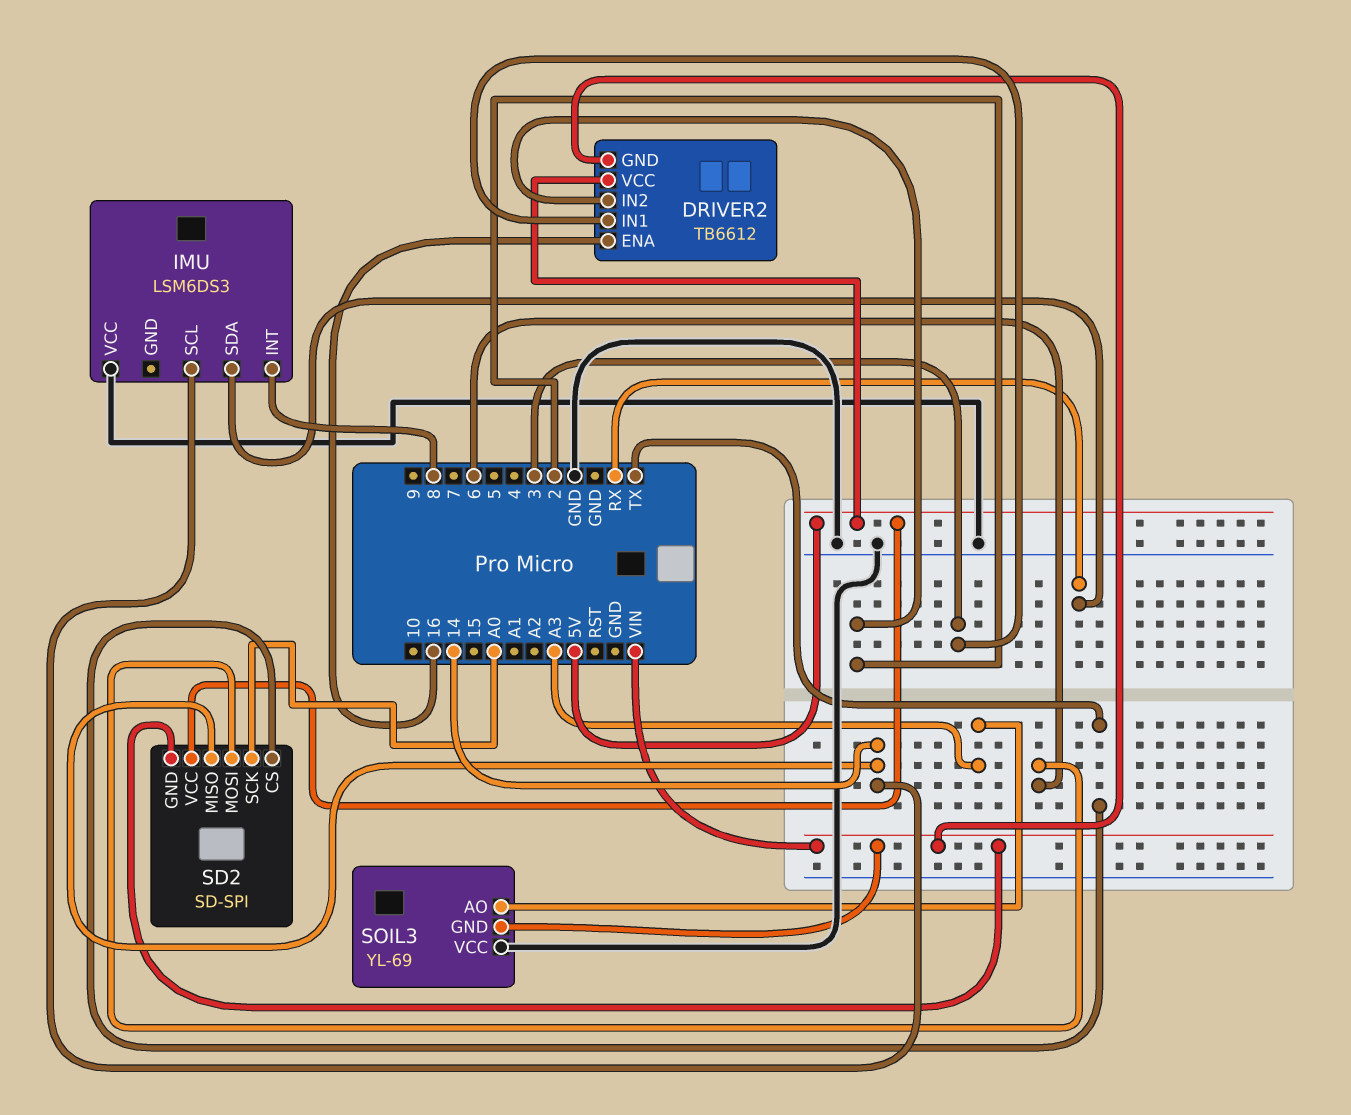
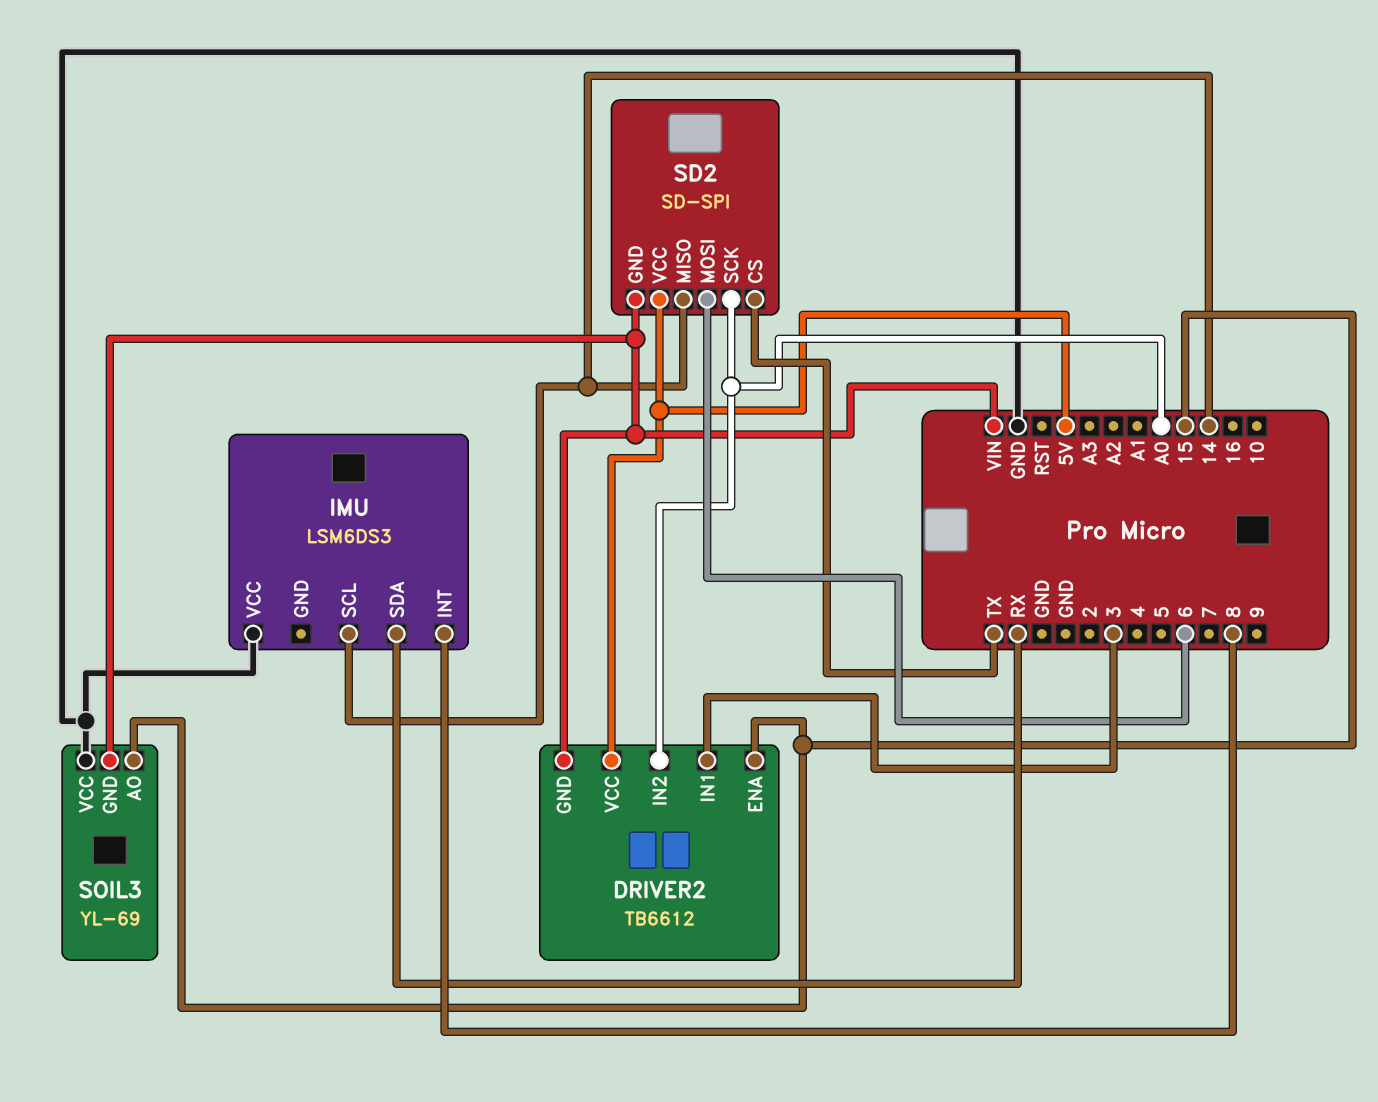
DRIVER2 pin ENA: 16 -> 15
DRIVER2 pin IN2: 2 -> A0
SOIL3 pin AO: A3 -> 15

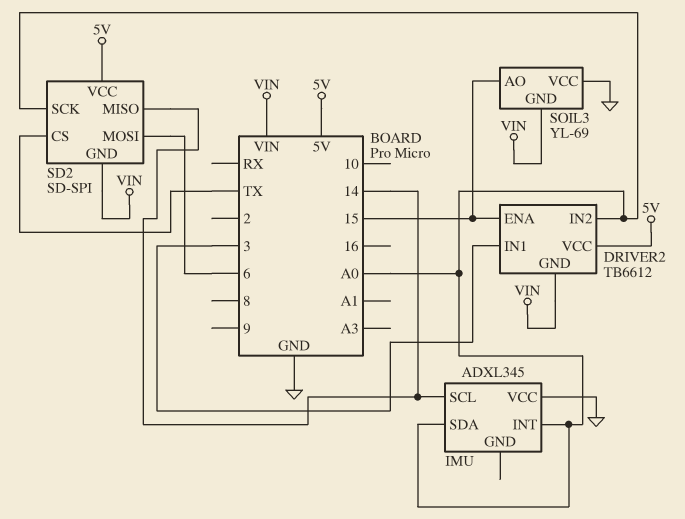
IMU: LSM6DS3 -> ADXL345
IMU pin INT: 8 -> A0
IMU pin SDA: RX -> A0

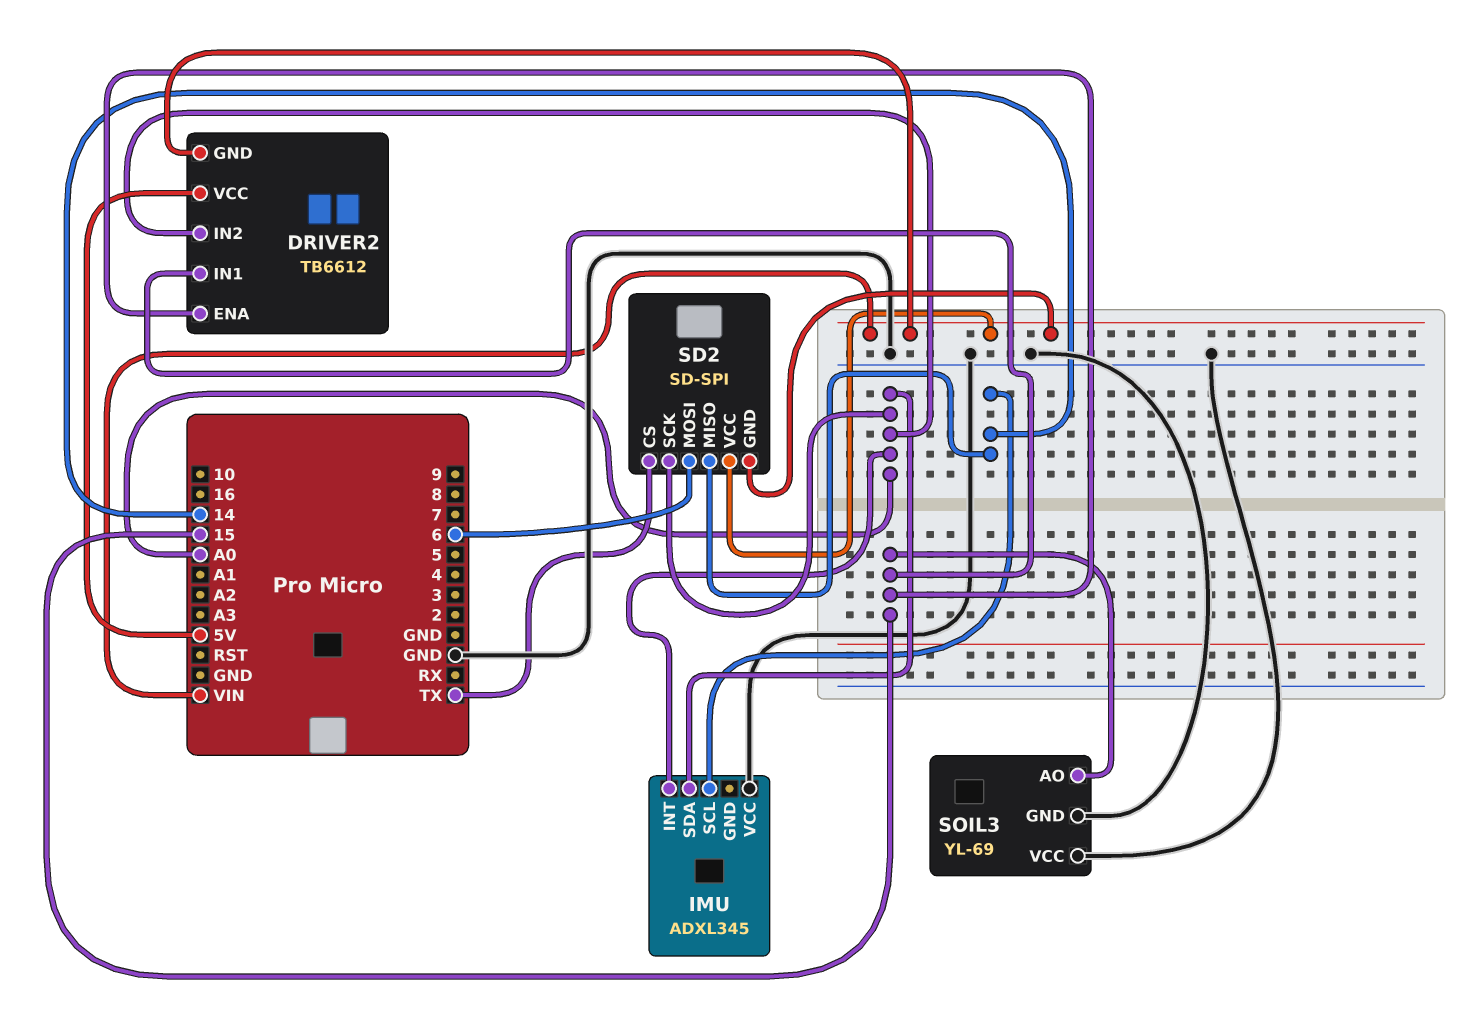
DRIVER2 pin IN1: 3 -> 15
SD2 pin VCC: 5V -> VIN
SOIL3 pin GND: VIN -> GND

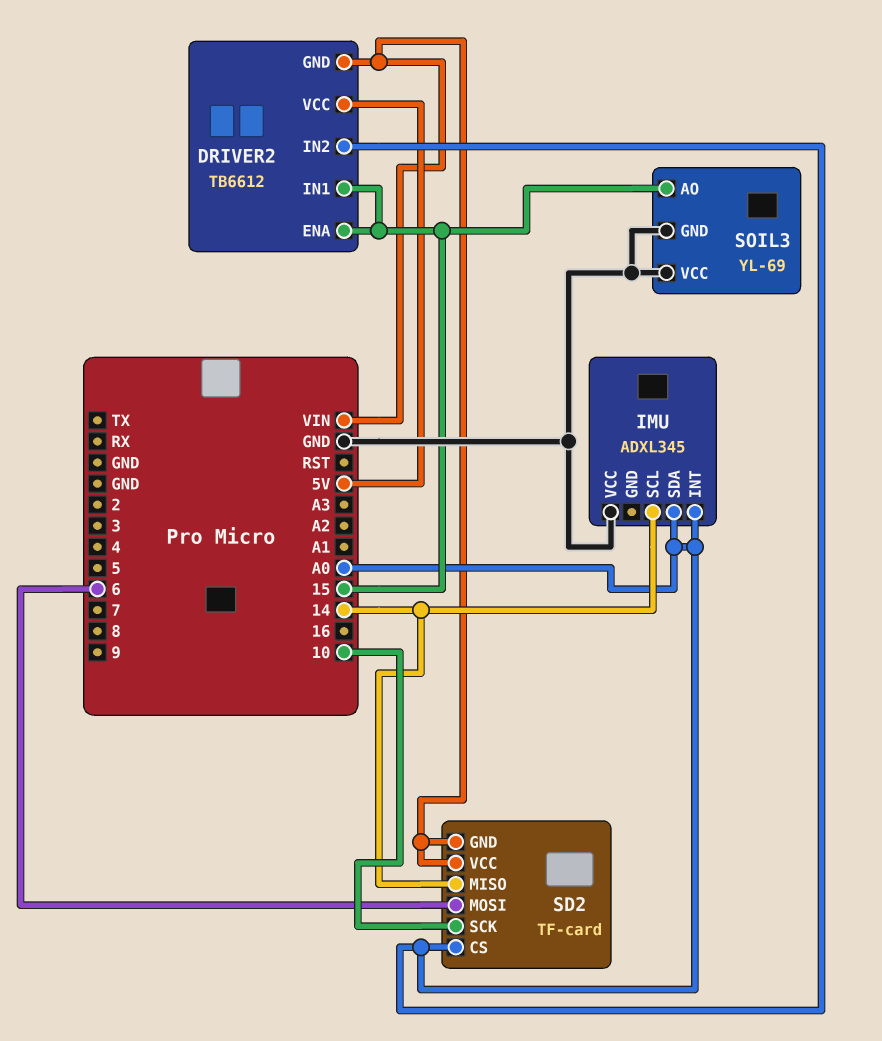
SD2: SD-SPI -> TF-card
SD2 pin CS: TX -> A0
SD2 pin SCK: A0 -> 10

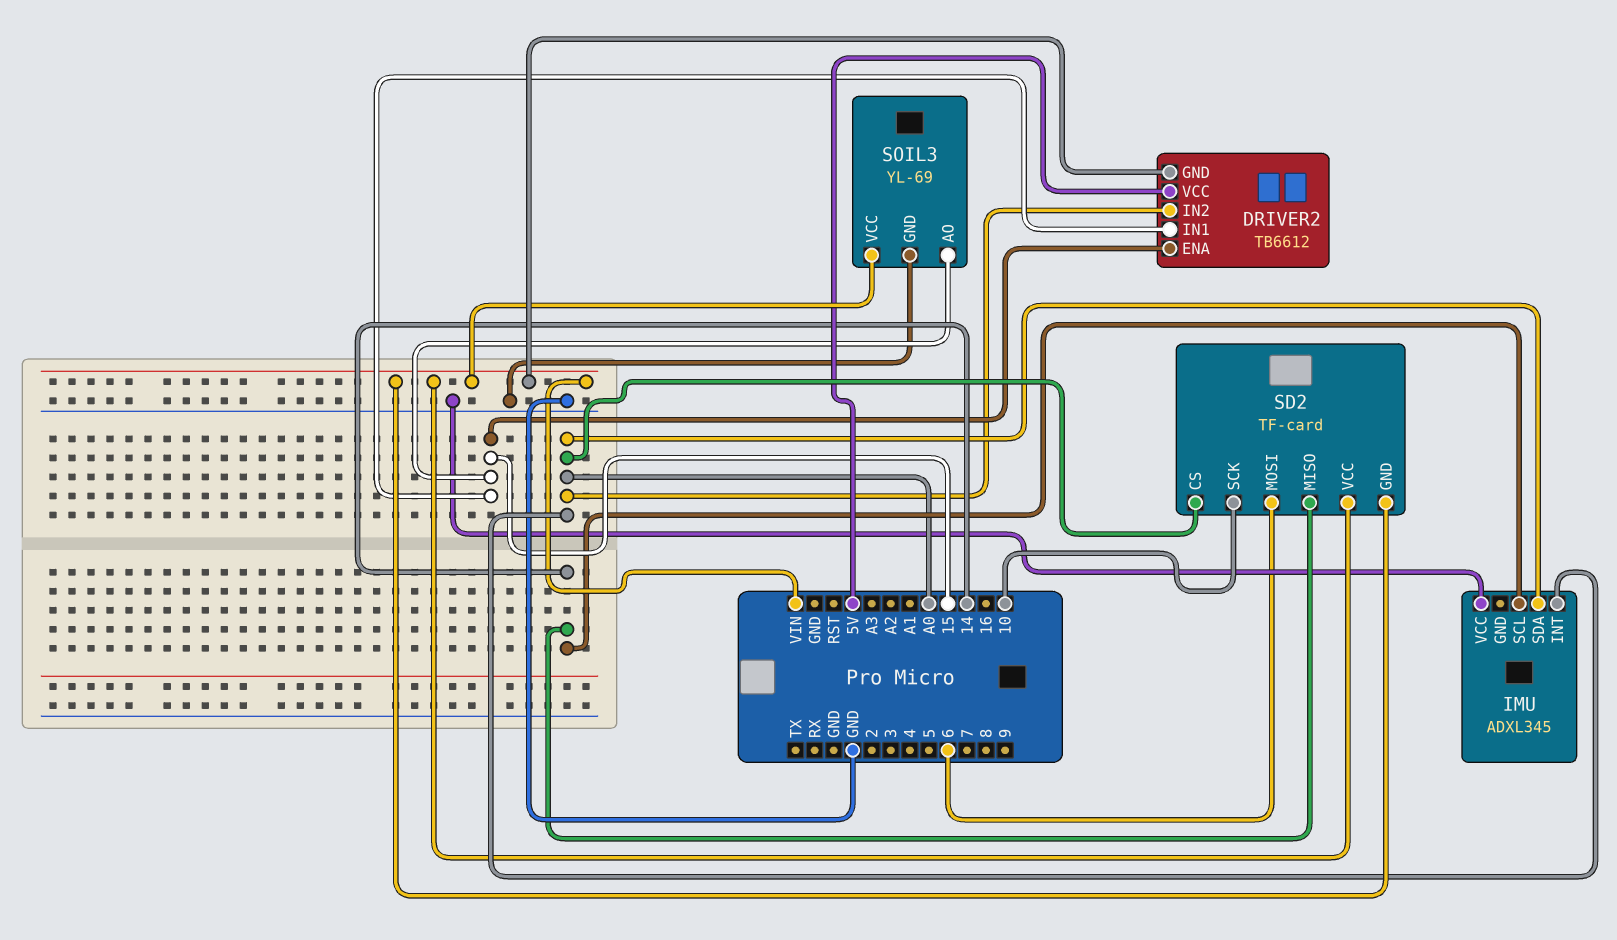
SOIL3 pin VCC: GND -> VIN

